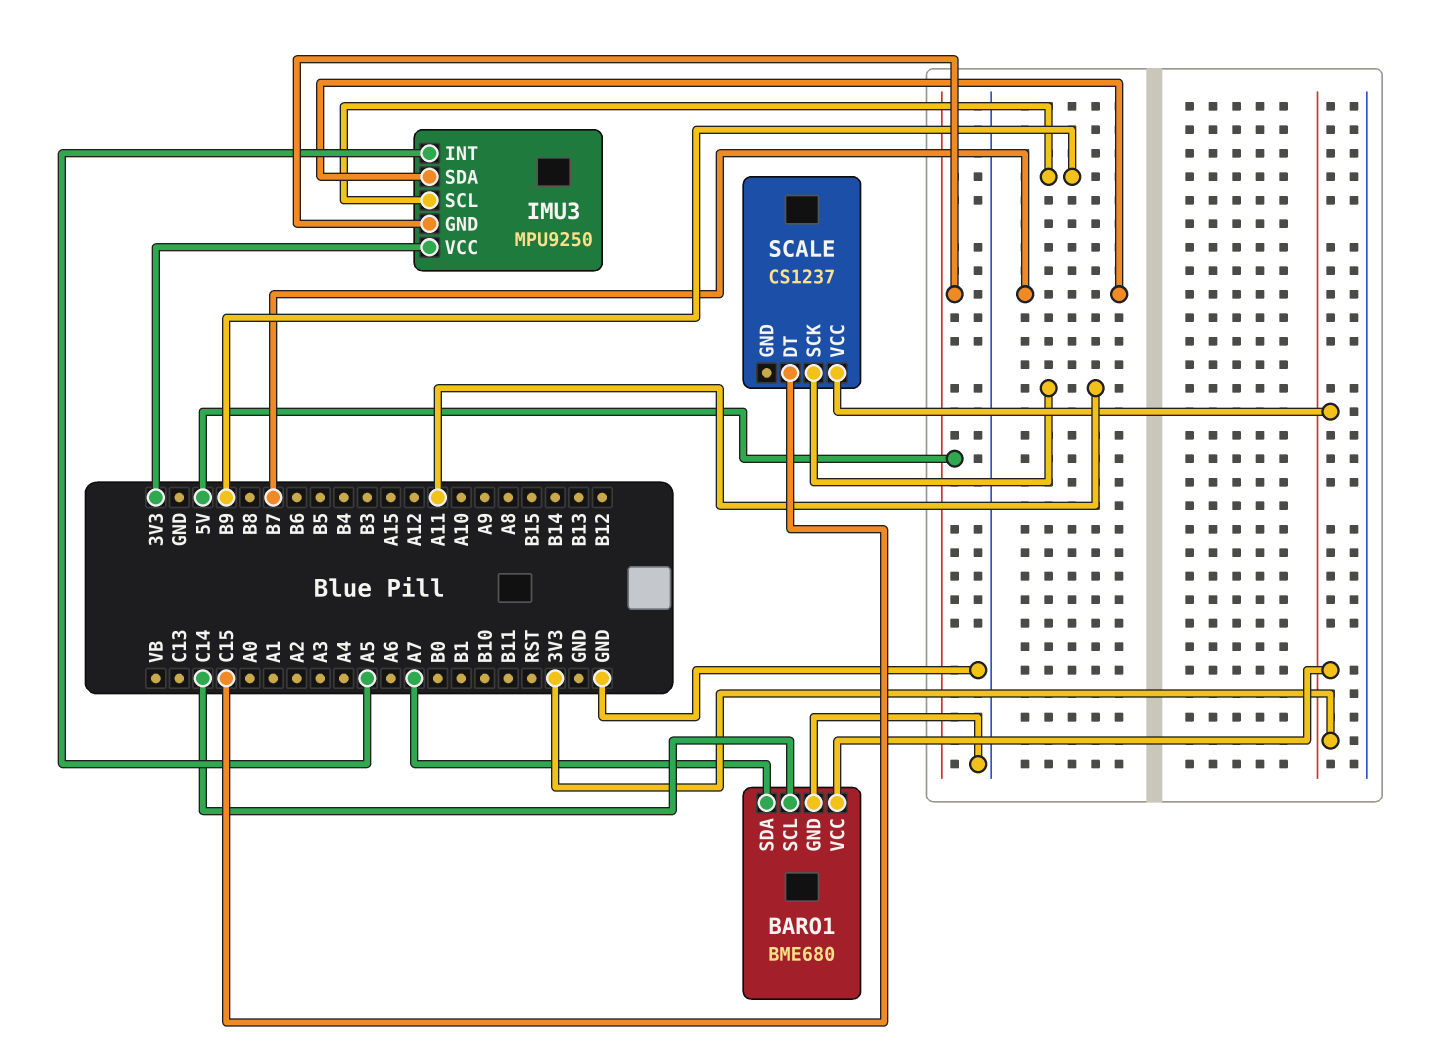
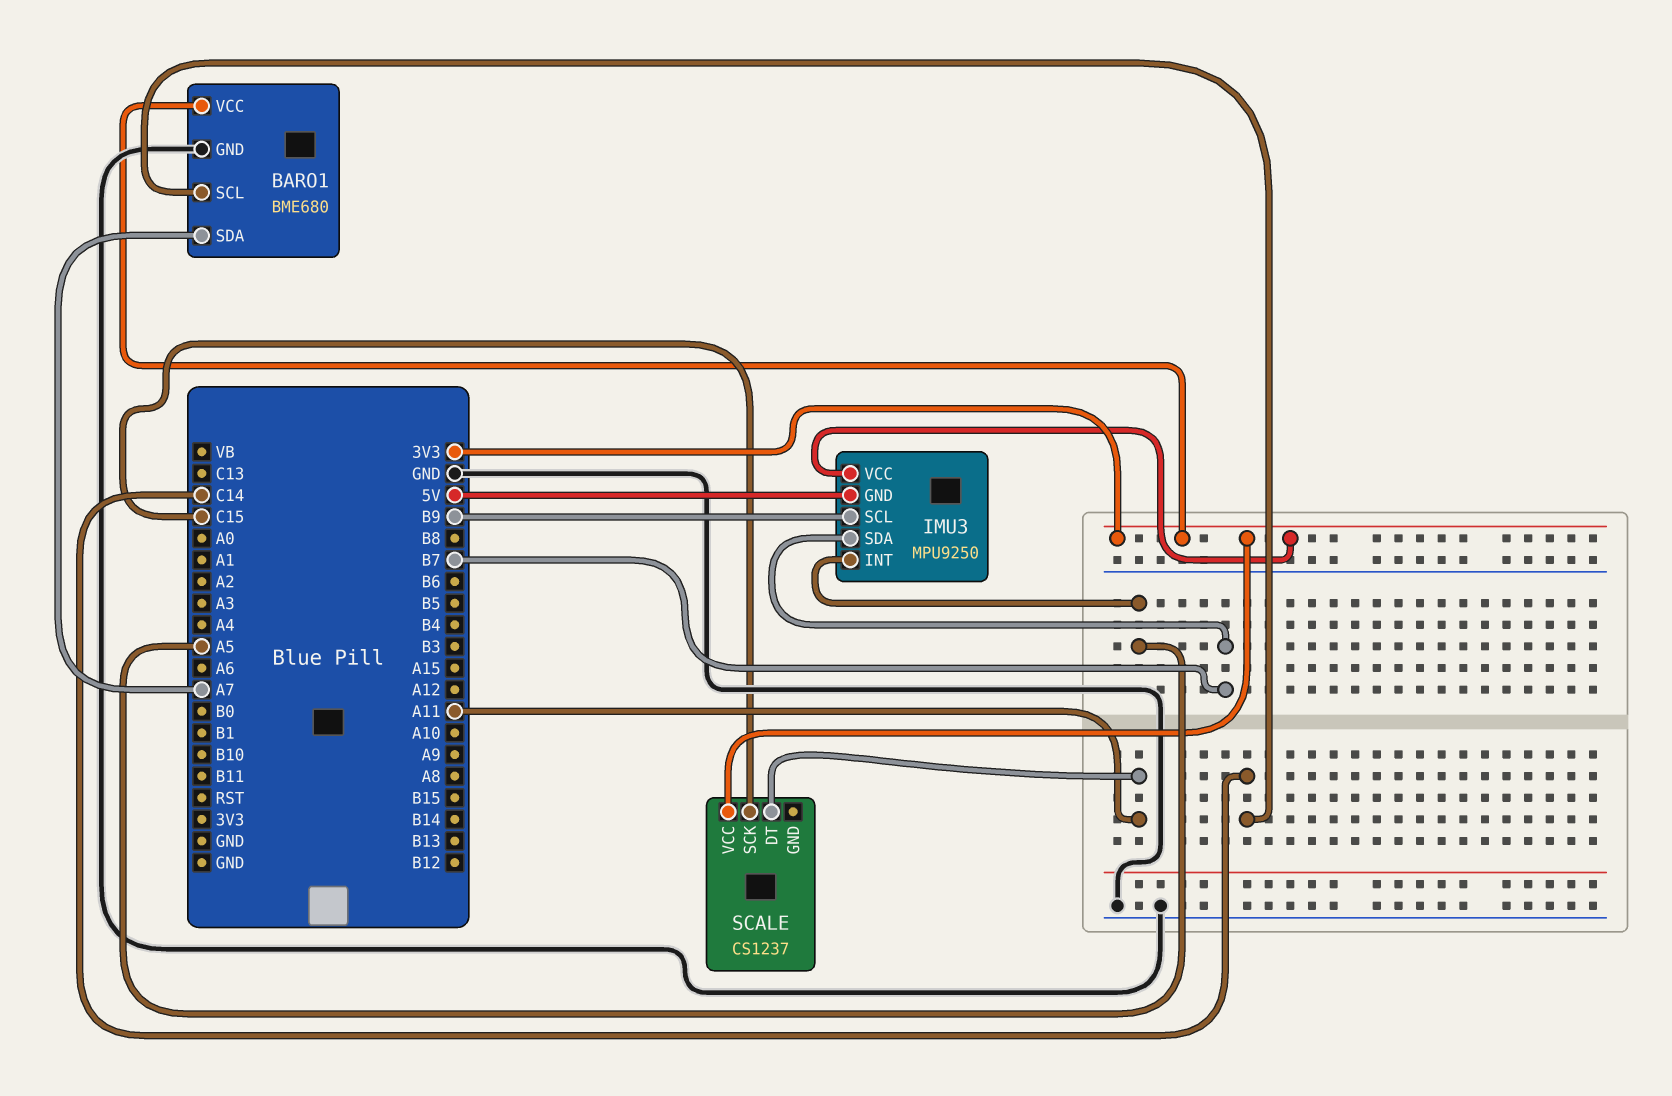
SCALE pin DT: C15 -> A11
SCALE pin SCK: A11 -> C15

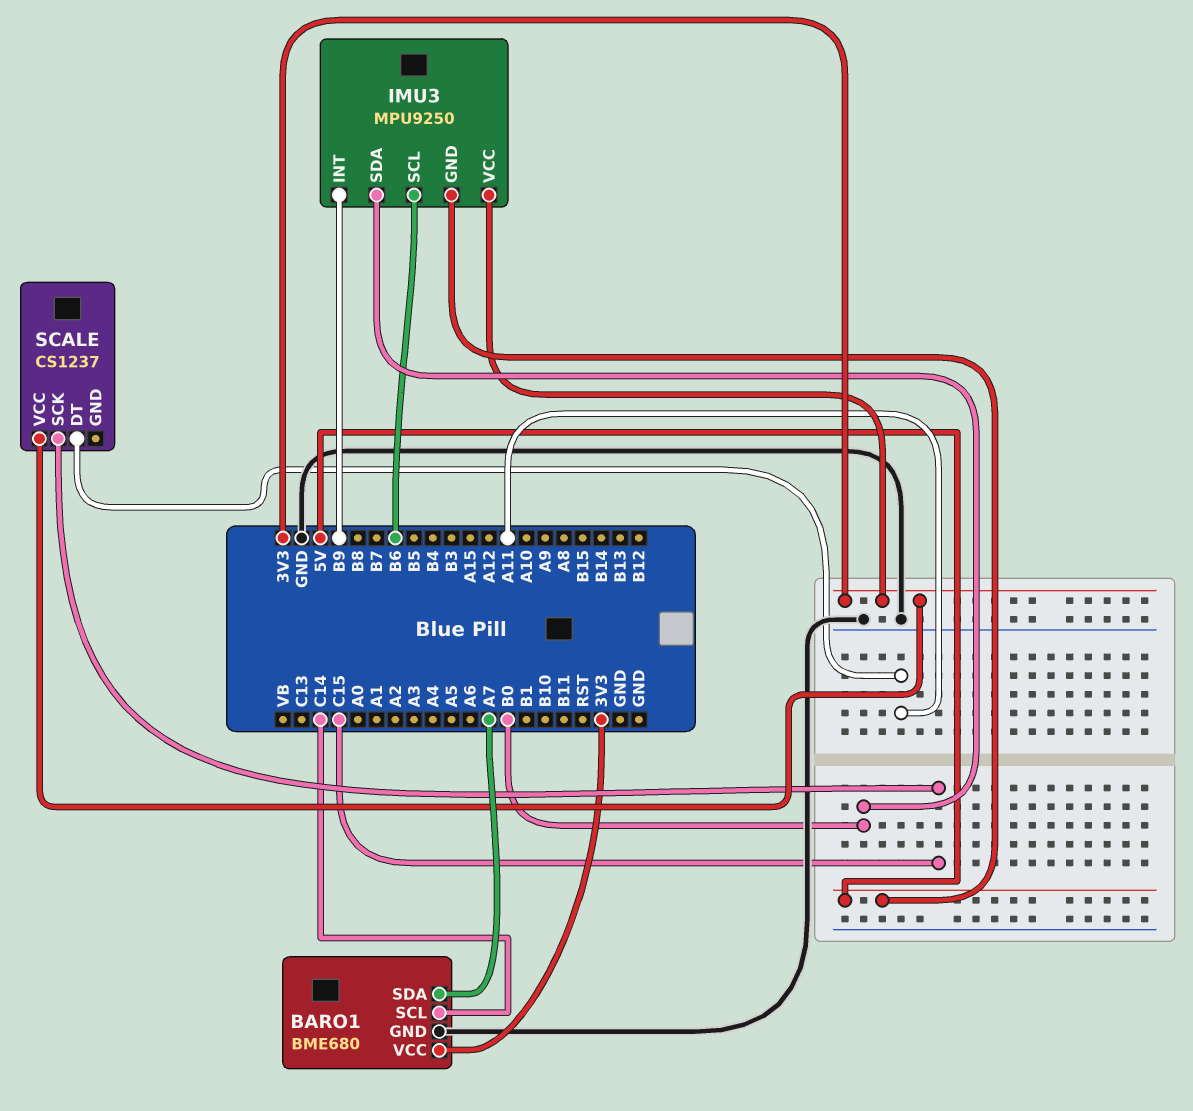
IMU3 pin INT: A5 -> B9
IMU3 pin SCL: B9 -> B6
IMU3 pin SDA: B7 -> B0

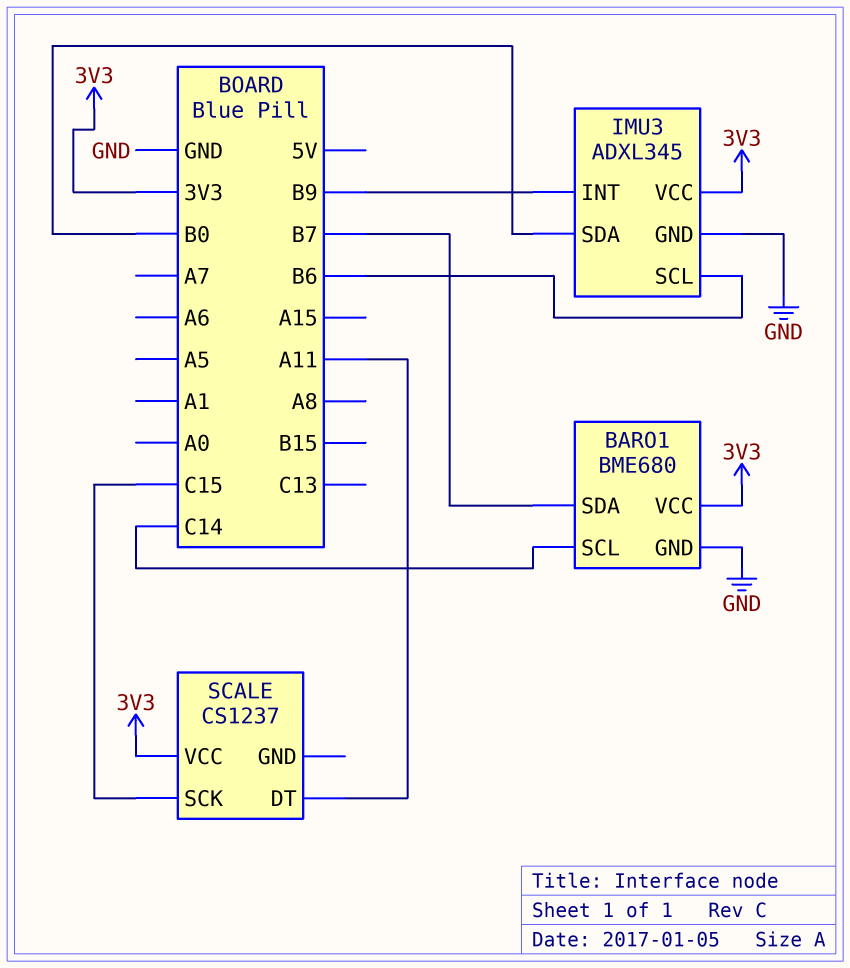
BARO1 pin SDA: A7 -> B7
IMU3: MPU9250 -> ADXL345
IMU3 pin GND: 5V -> GND

